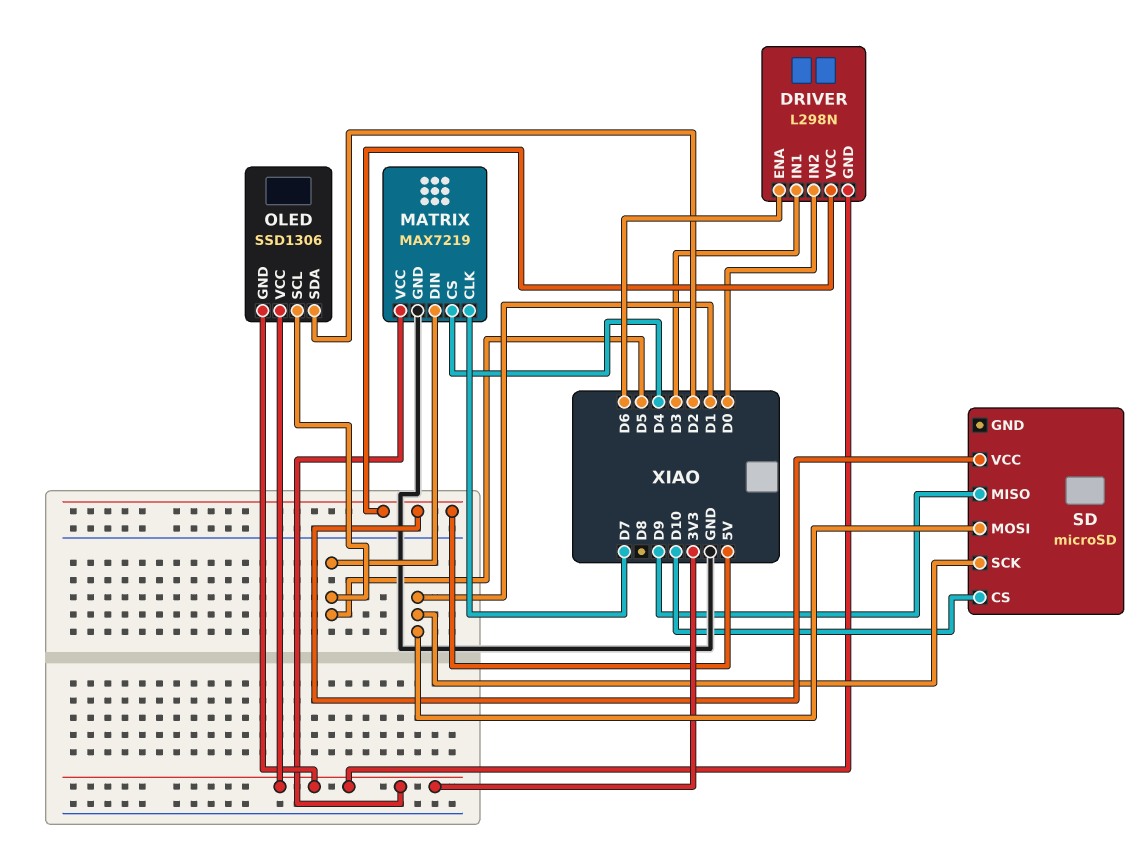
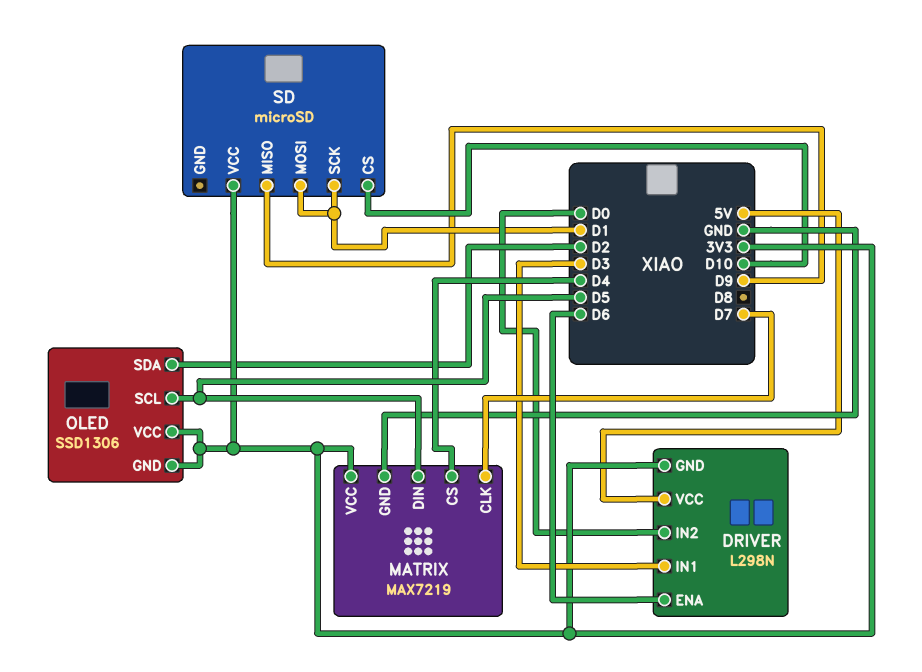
SD pin VCC: 5V -> 3V3

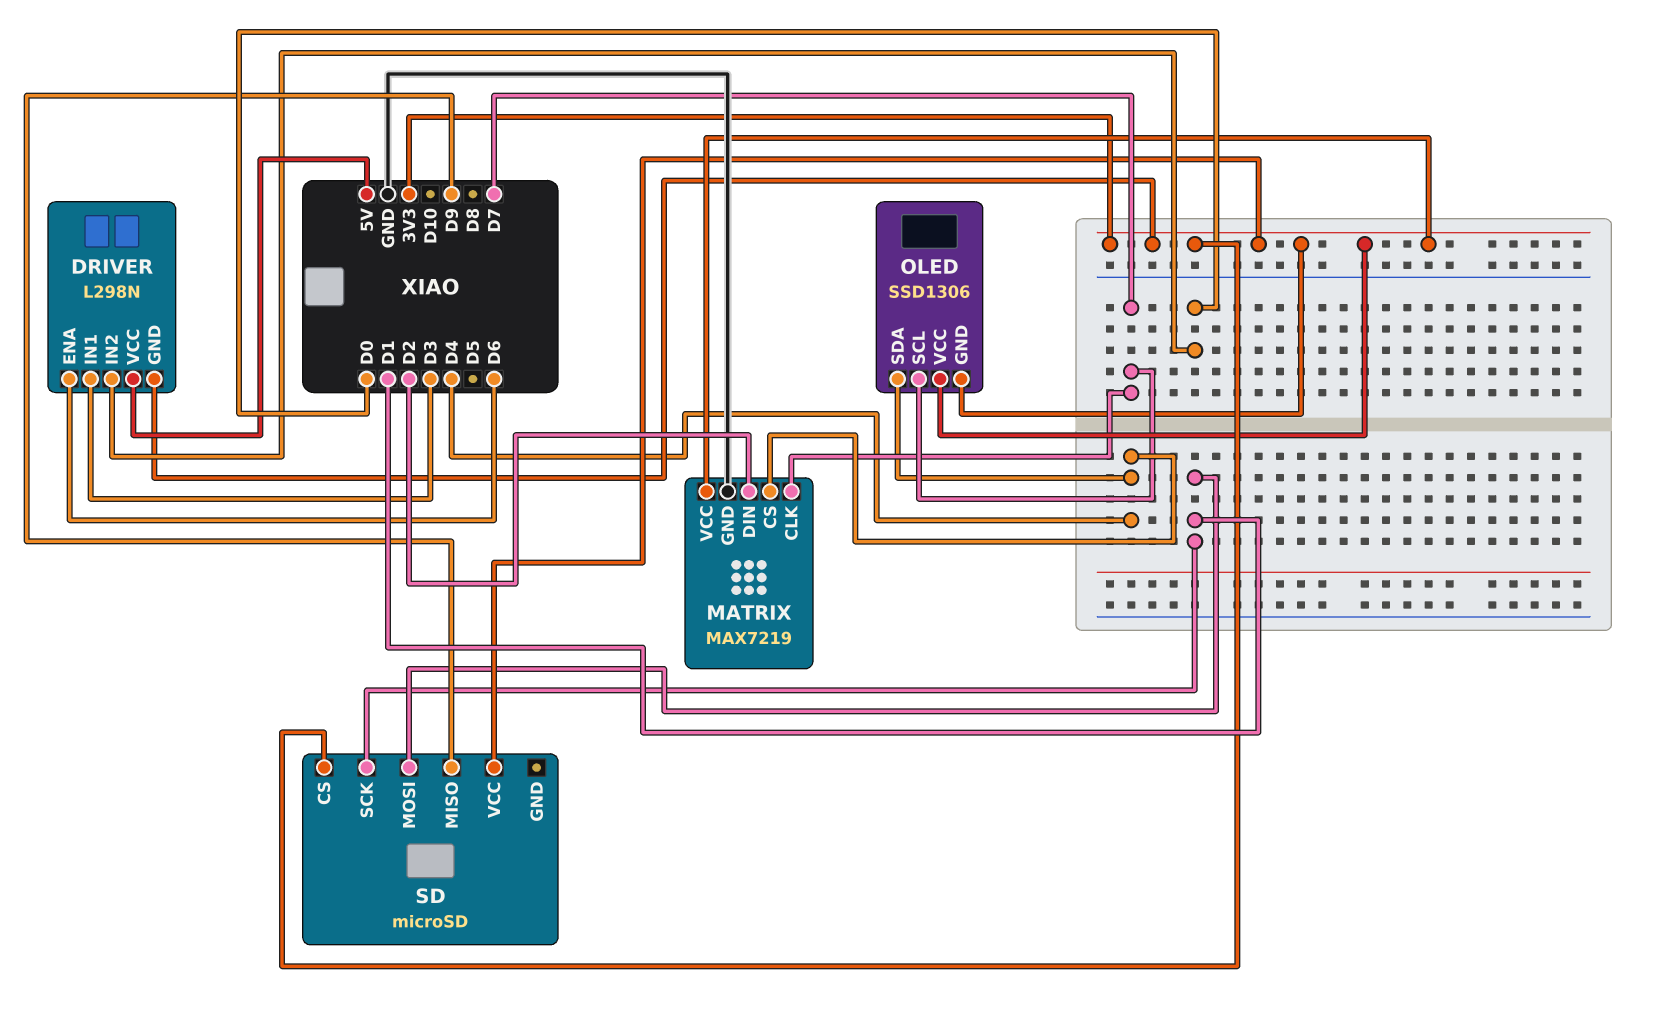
MATRIX pin DIN: D5 -> D2
OLED pin SCL: D5 -> D7
OLED pin SDA: D2 -> D4
SD pin CS: D10 -> 3V3

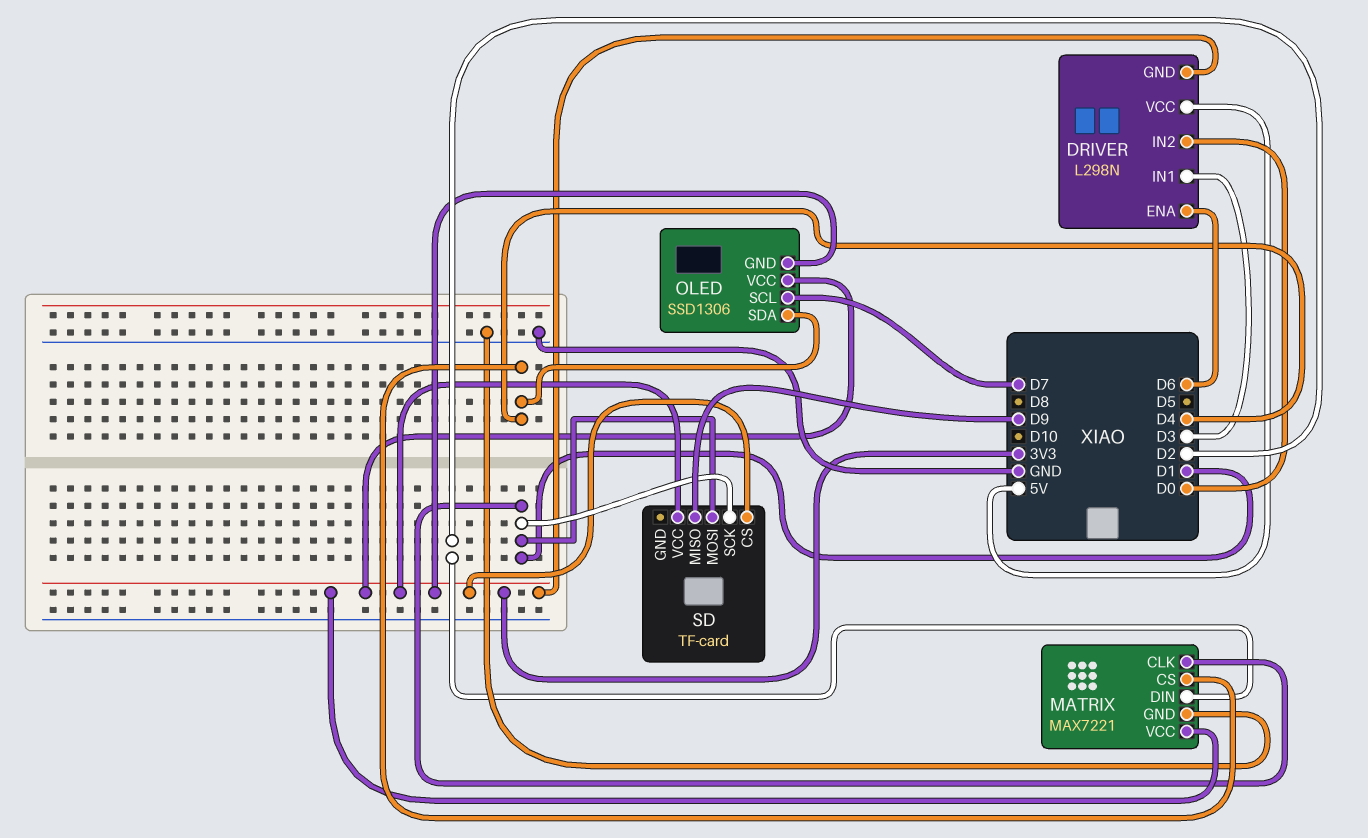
MATRIX: MAX7219 -> MAX7221
MATRIX pin CLK: D7 -> D1
SD: microSD -> TF-card

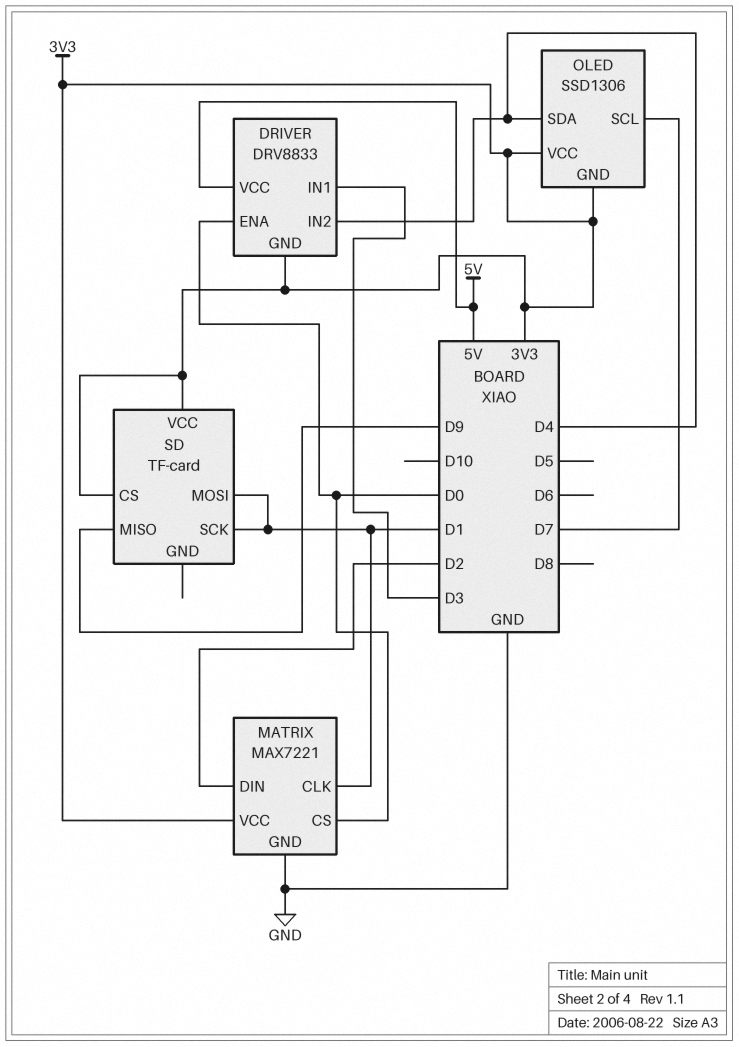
DRIVER: L298N -> DRV8833
DRIVER pin ENA: D6 -> D0
DRIVER pin IN2: D0 -> D4
MATRIX pin CS: D4 -> D0

